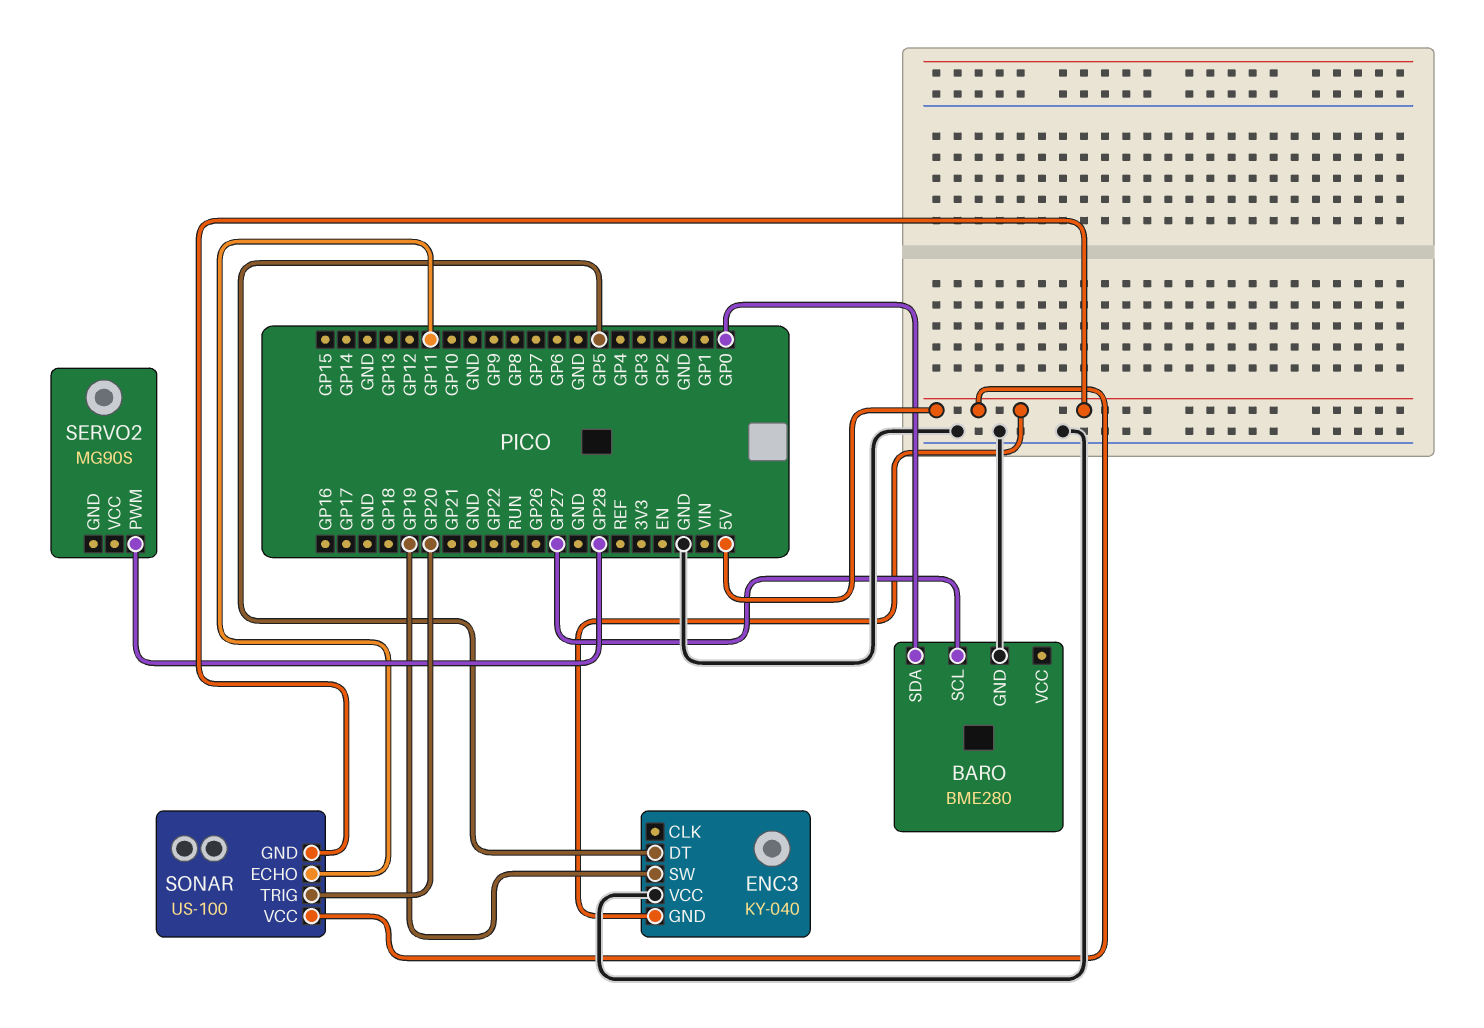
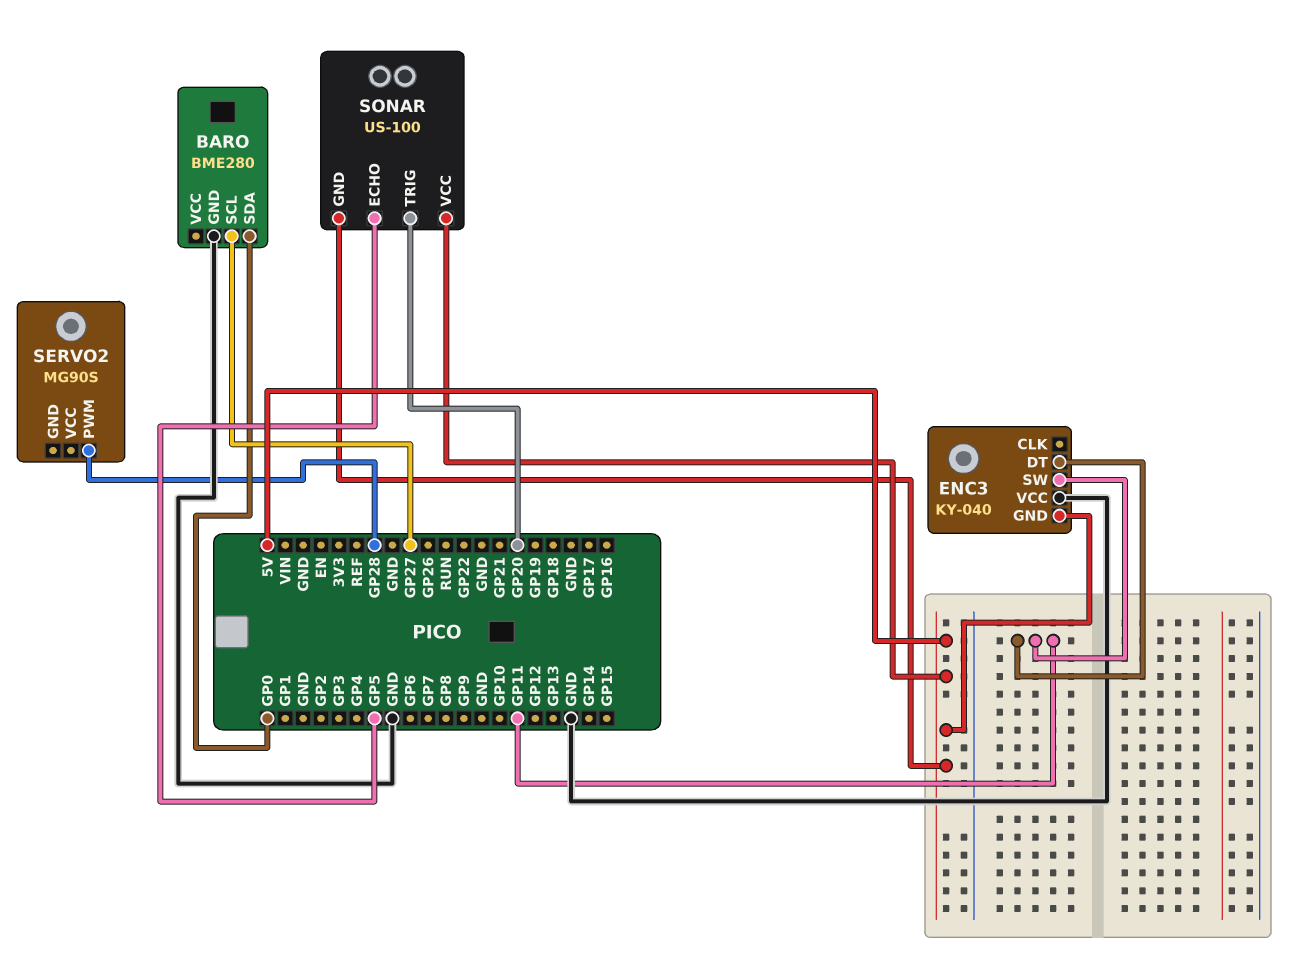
ENC3 pin DT: GP5 -> GP11
ENC3 pin SW: GP19 -> GP11
SONAR pin ECHO: GP11 -> GP5

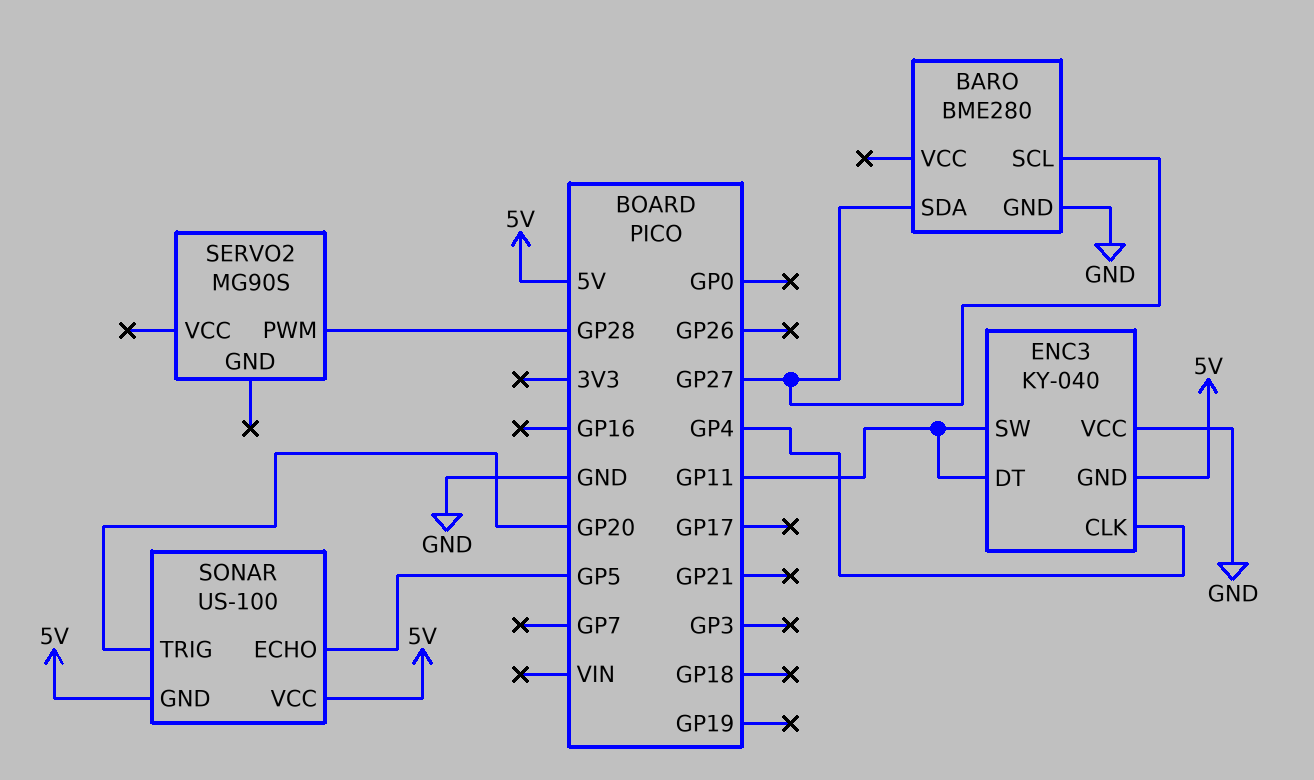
BARO pin SDA: GP0 -> GP27
ENC3 pin CLK: none -> GP4

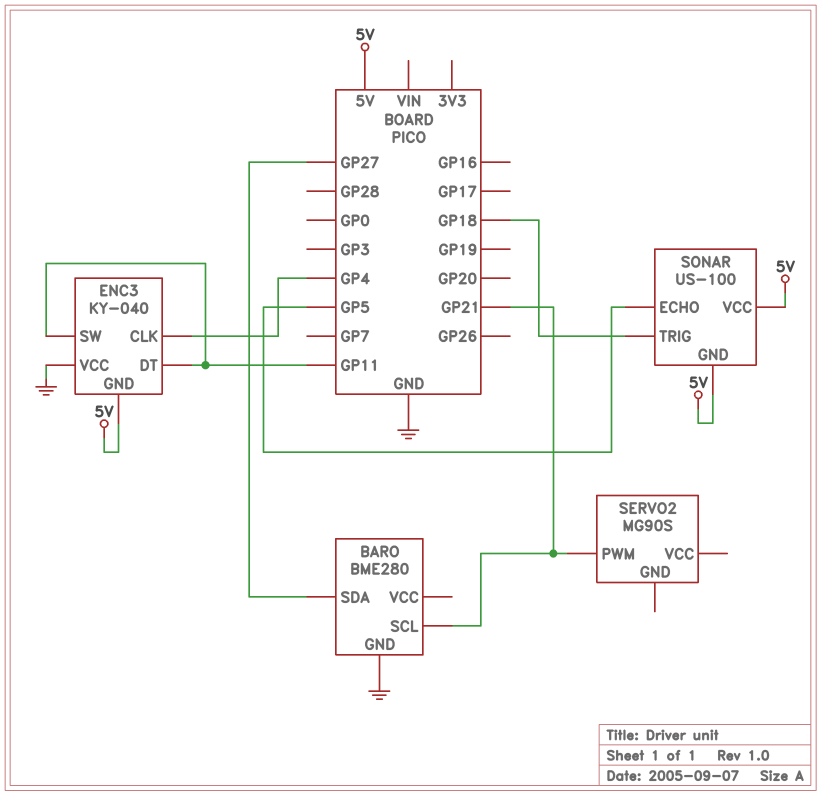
BARO pin SCL: GP27 -> GP21
SERVO2 pin PWM: GP28 -> GP21
SONAR pin TRIG: GP20 -> GP18

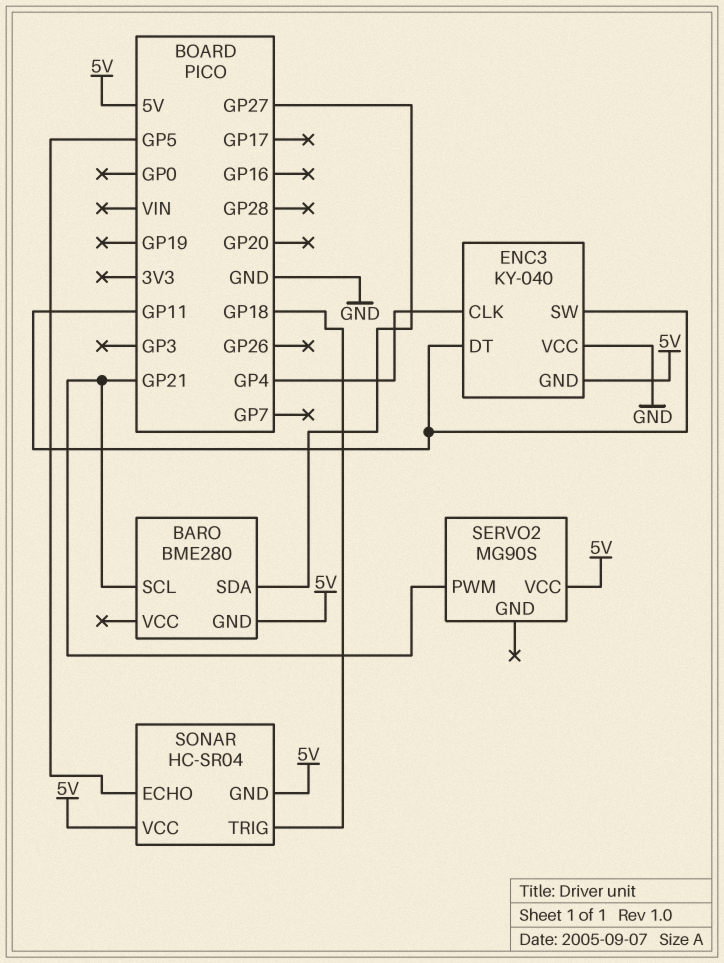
BARO pin GND: GND -> 5V
SERVO2 pin VCC: none -> 5V
SONAR: US-100 -> HC-SR04

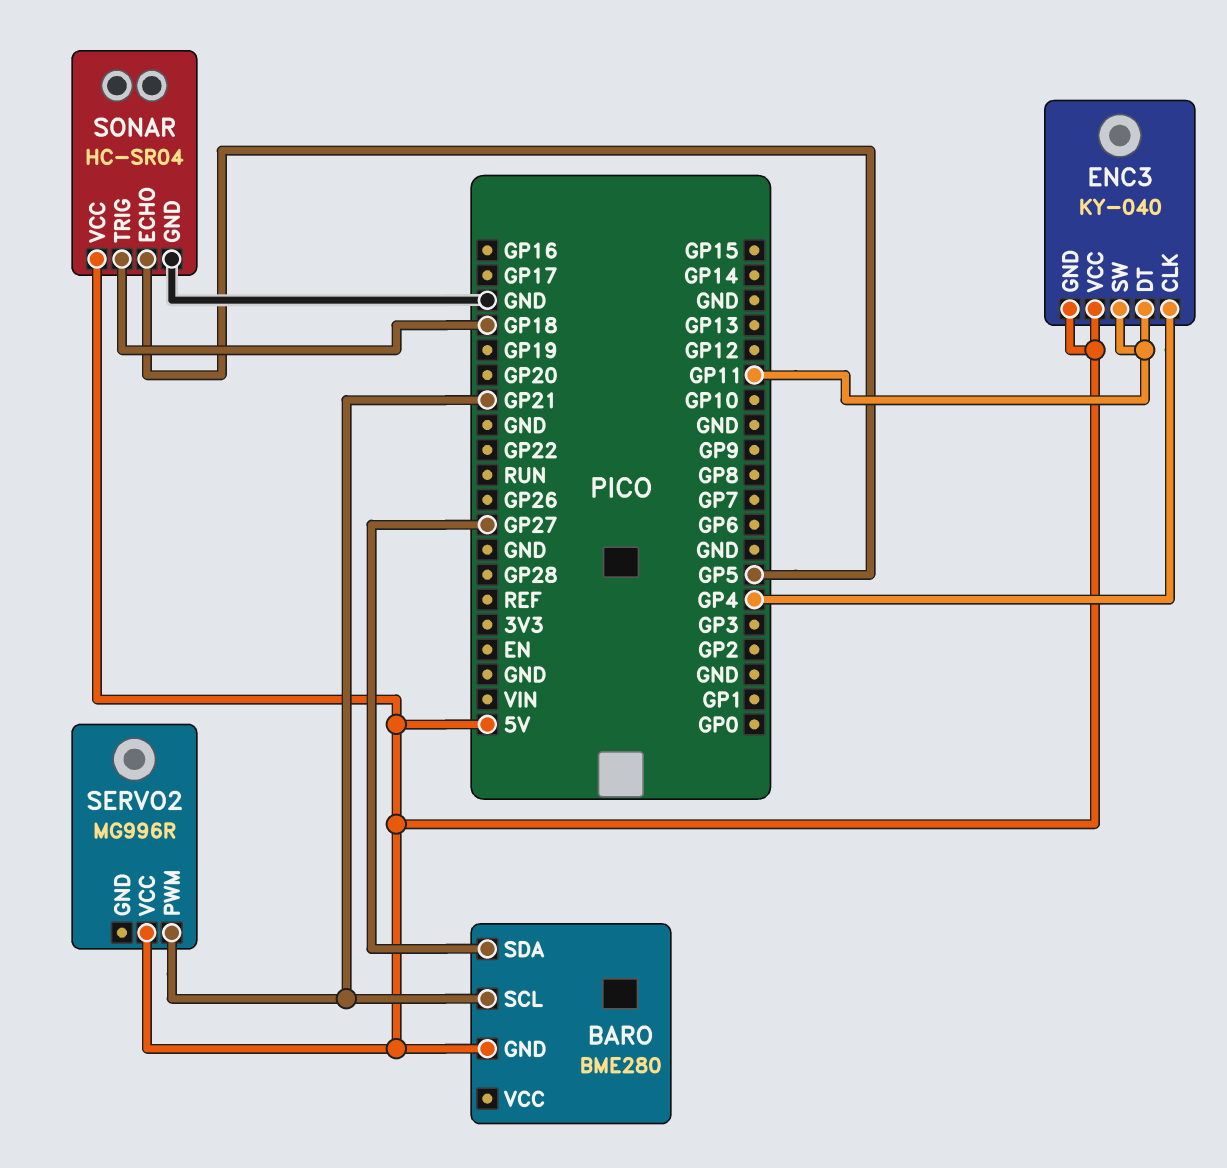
ENC3 pin VCC: GND -> 5V
SERVO2: MG90S -> MG996R
SONAR pin GND: 5V -> GND

